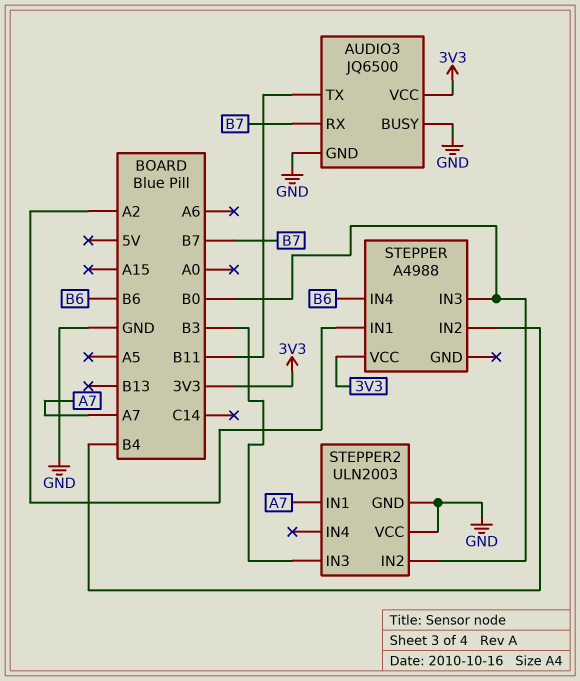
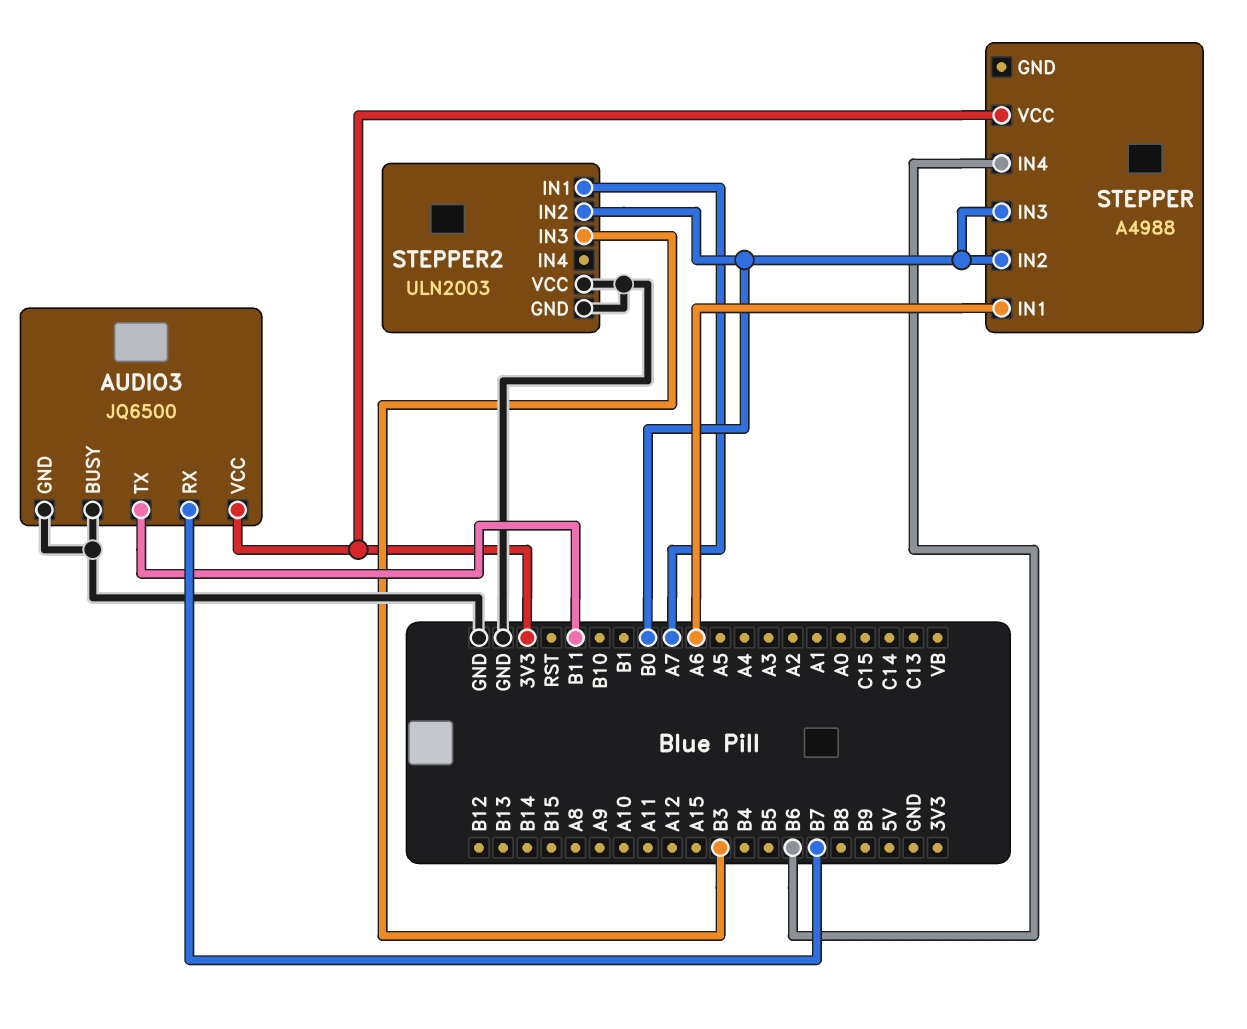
STEPPER pin IN1: A2 -> A6
STEPPER pin IN2: B4 -> B0

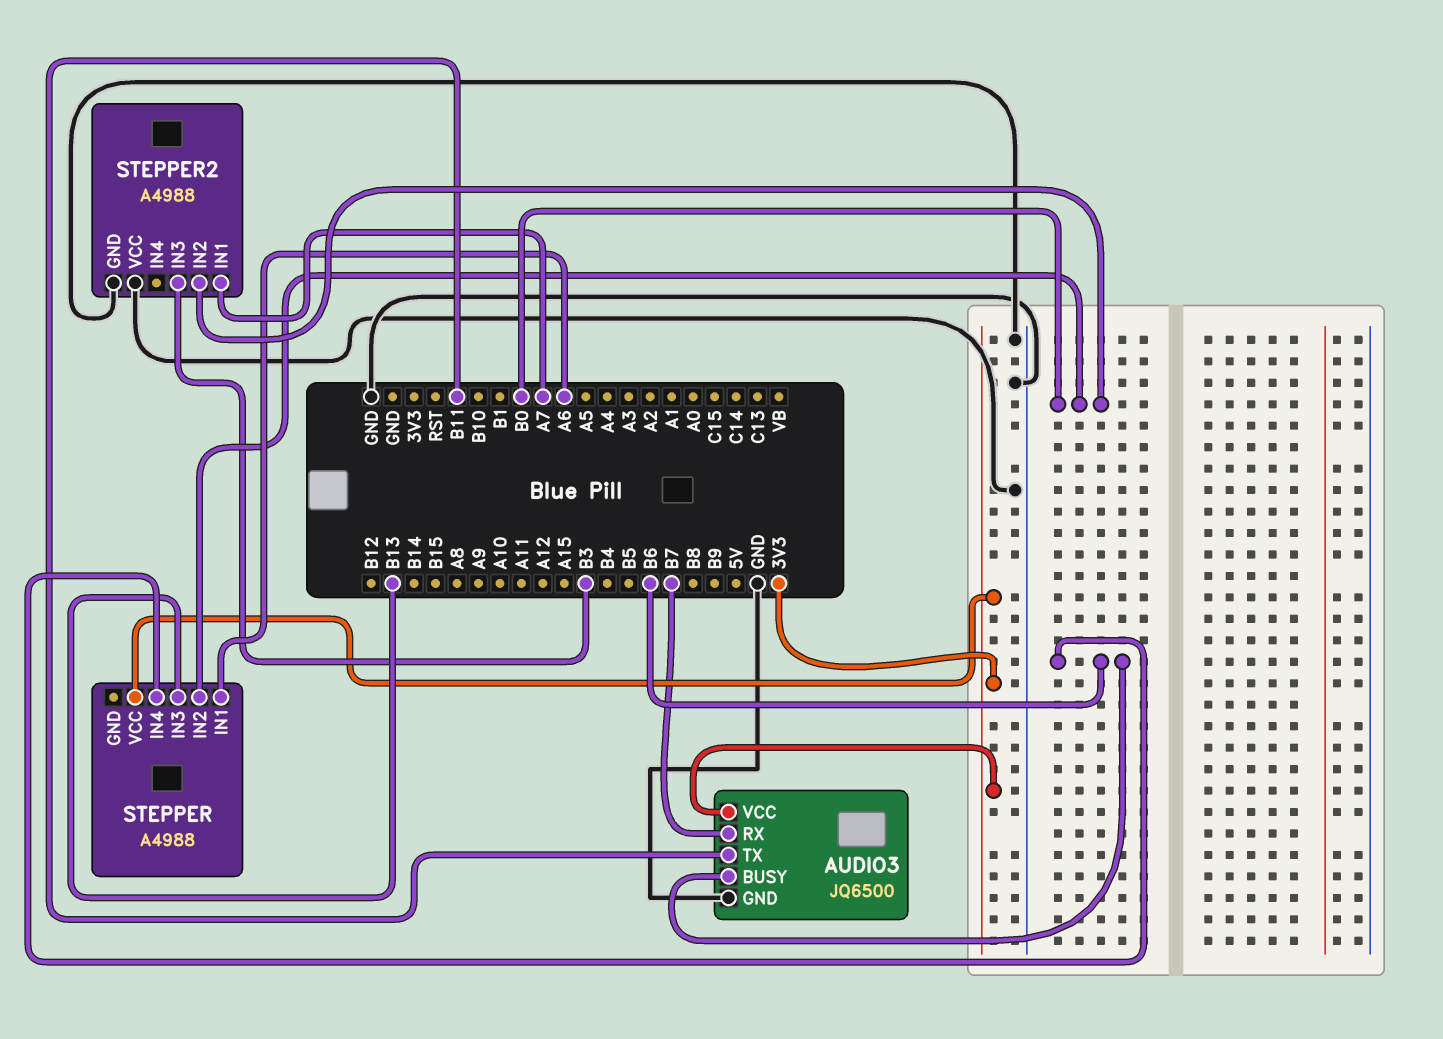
AUDIO3 pin BUSY: GND -> B6
STEPPER pin IN3: B0 -> B13
STEPPER2: ULN2003 -> A4988

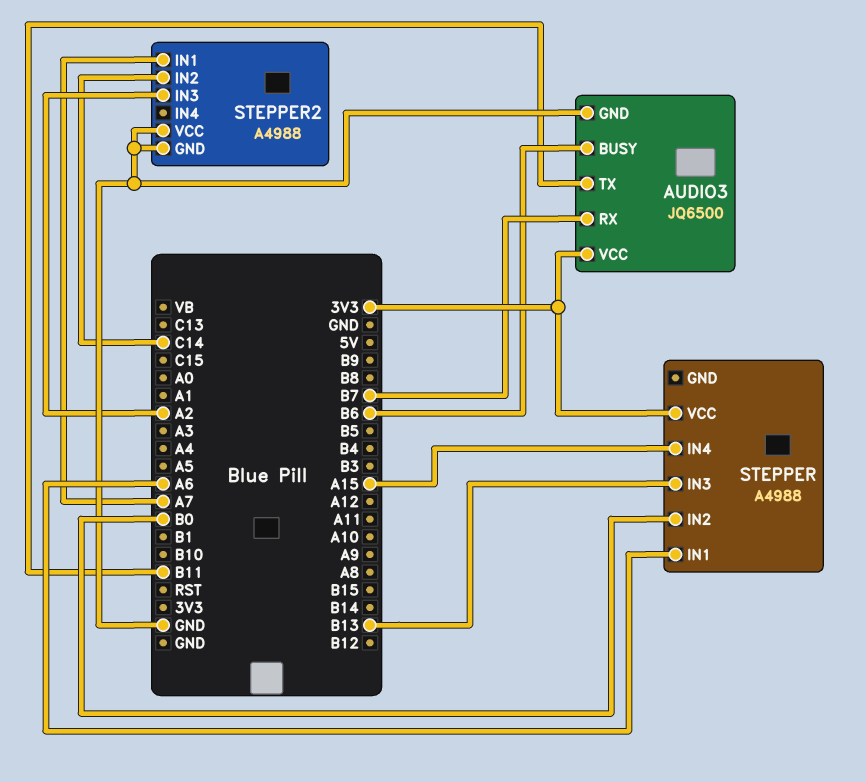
STEPPER pin IN4: B6 -> A15
STEPPER2 pin IN2: B0 -> C14
STEPPER2 pin IN3: B3 -> A2

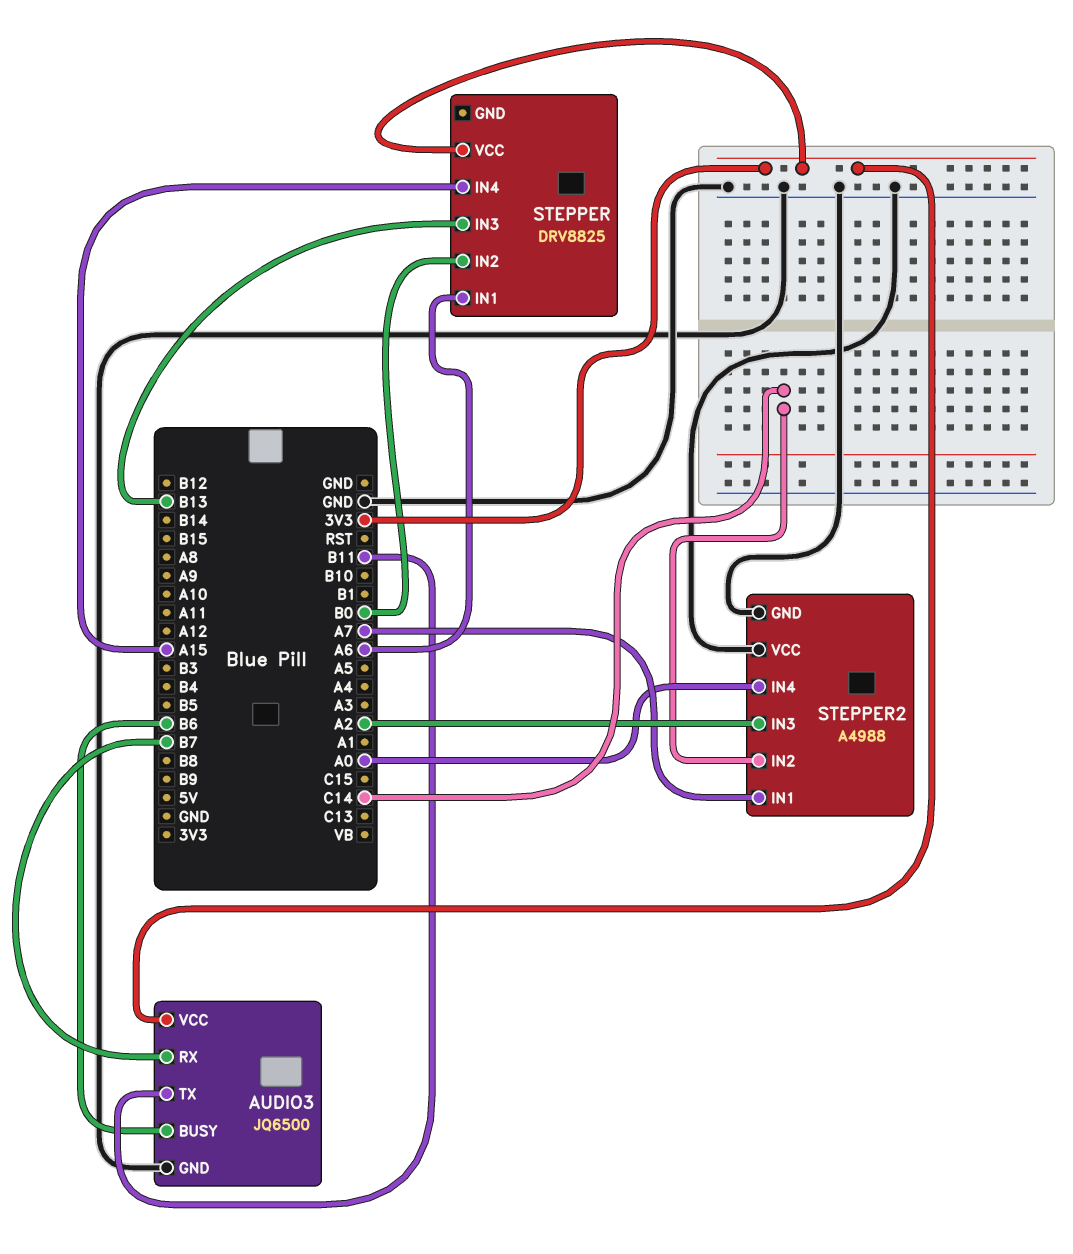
STEPPER: A4988 -> DRV8825
STEPPER2 pin IN4: none -> A0

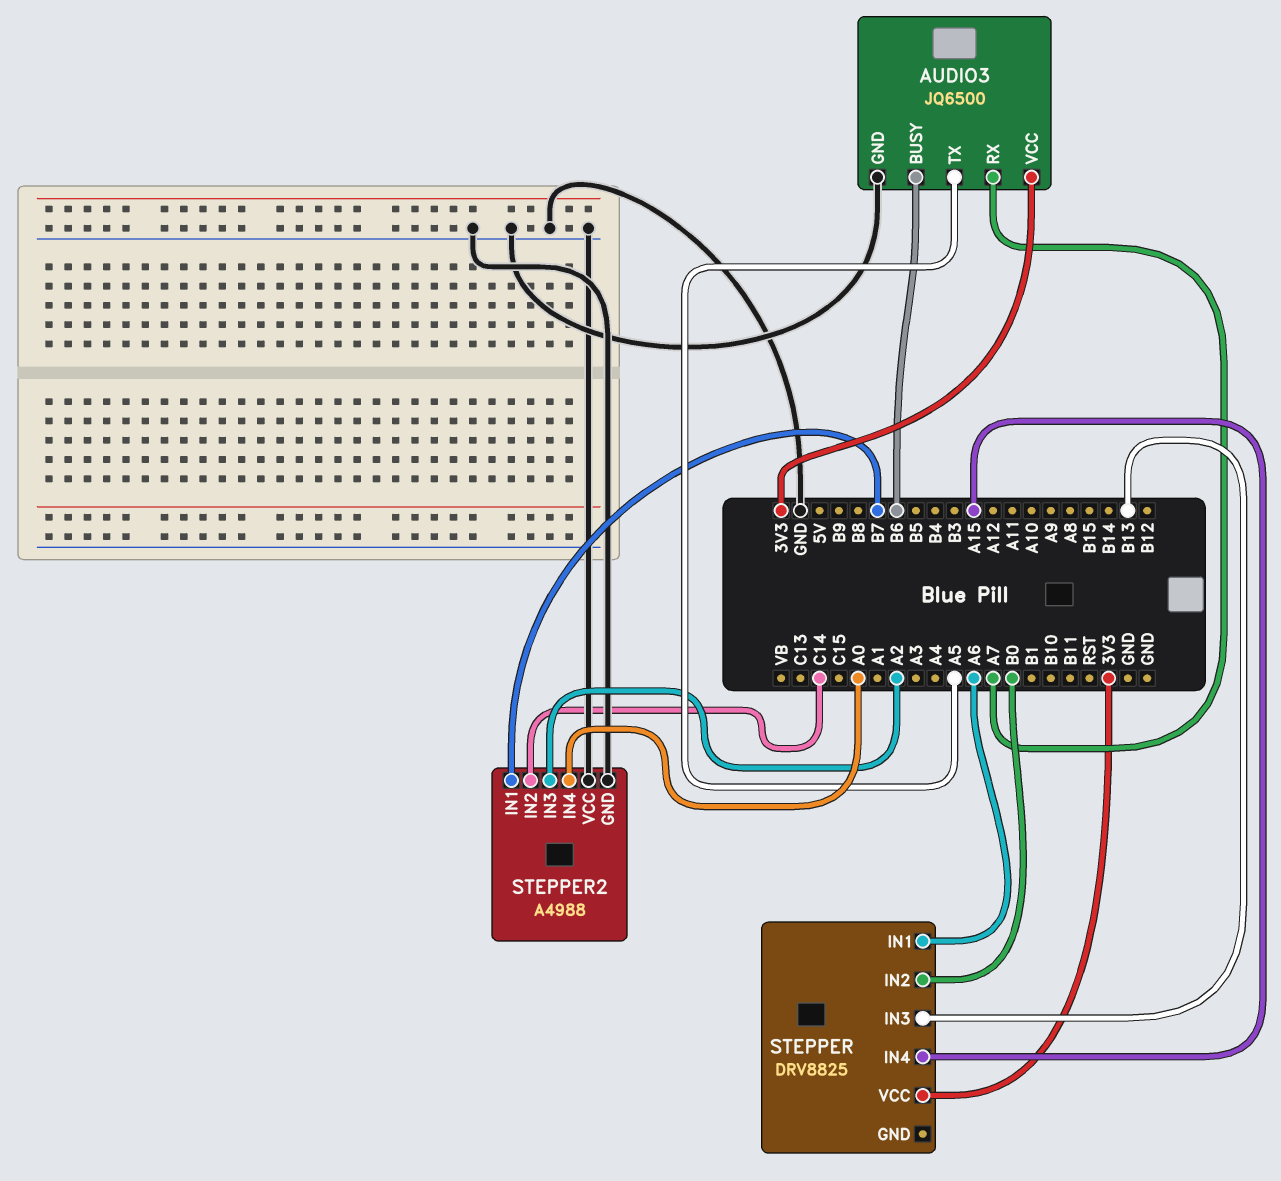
AUDIO3 pin RX: B7 -> A7
AUDIO3 pin TX: B11 -> A5
STEPPER2 pin IN1: A7 -> B7

